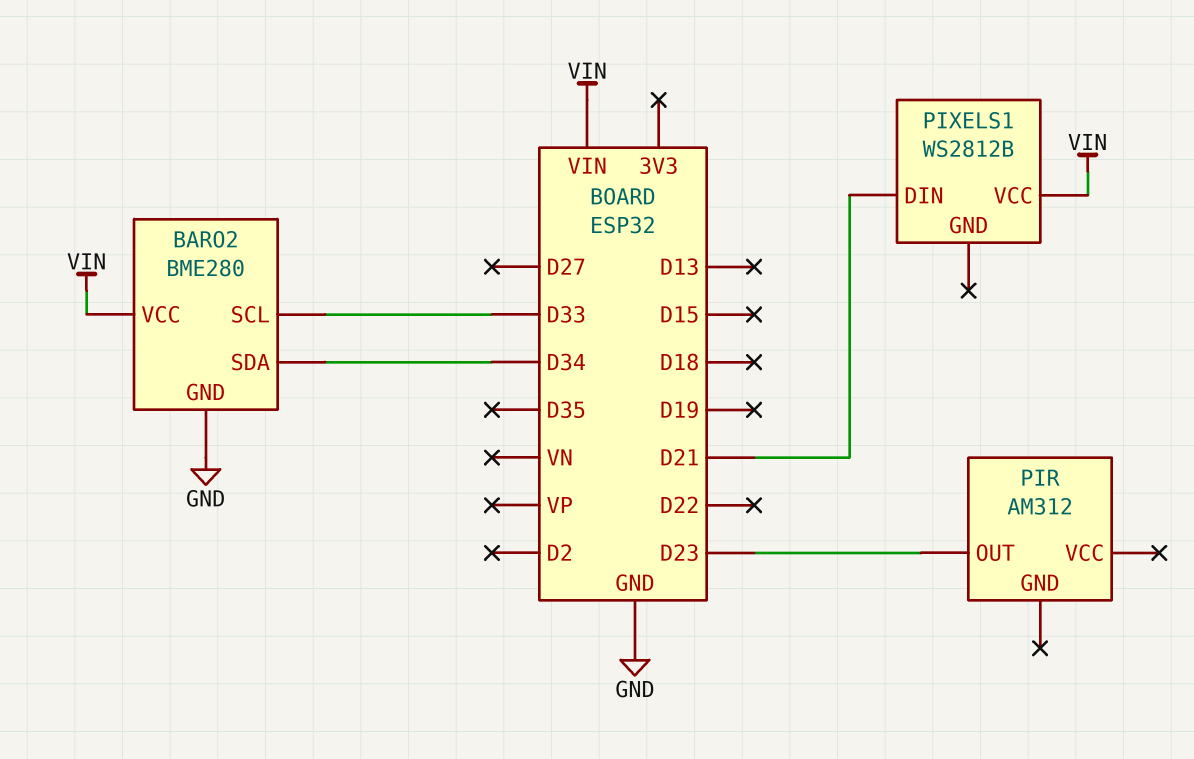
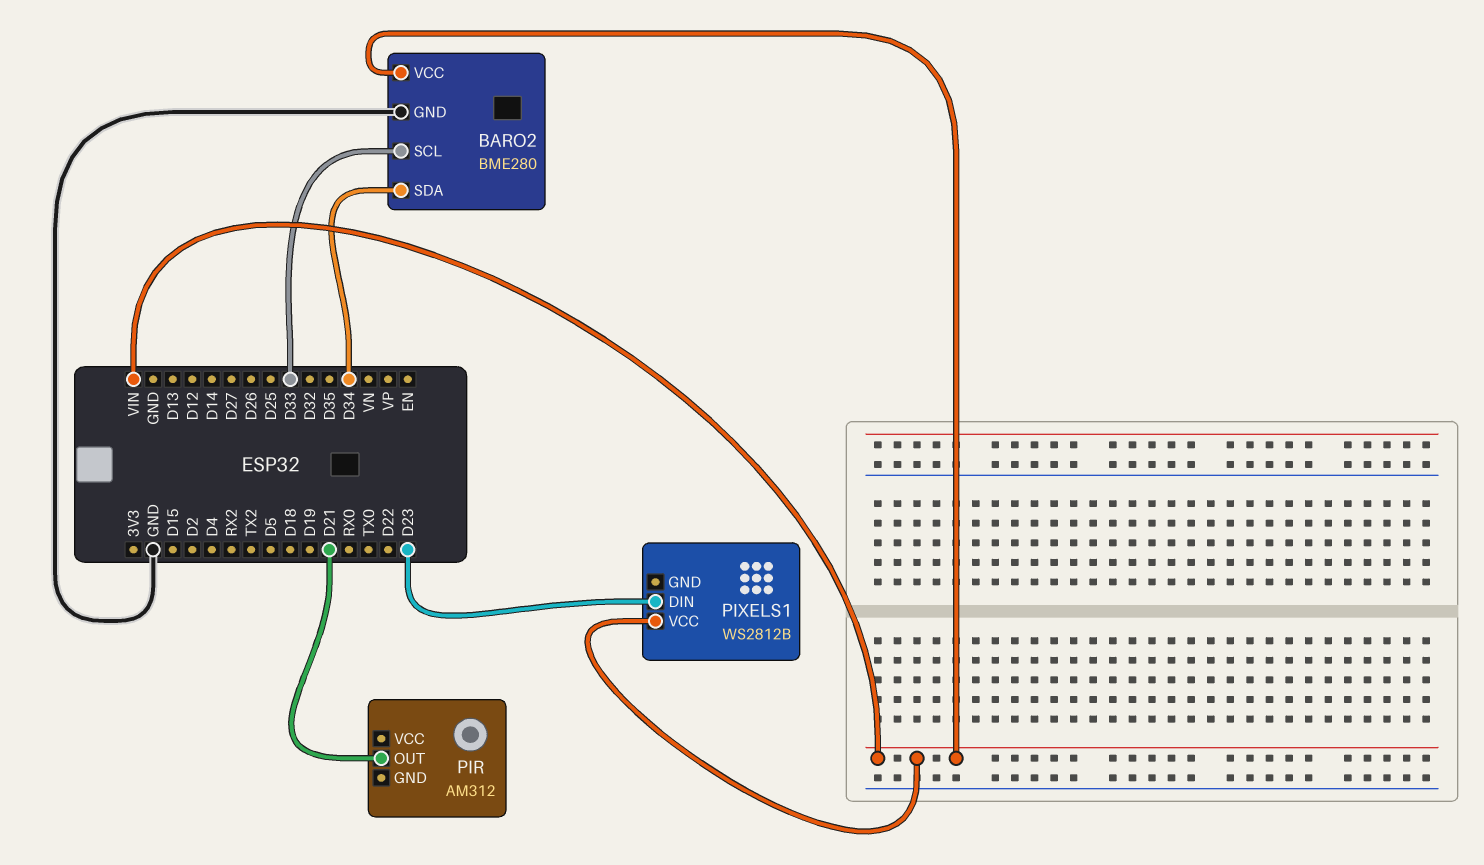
PIR pin OUT: D23 -> D21
PIXELS1 pin DIN: D21 -> D23

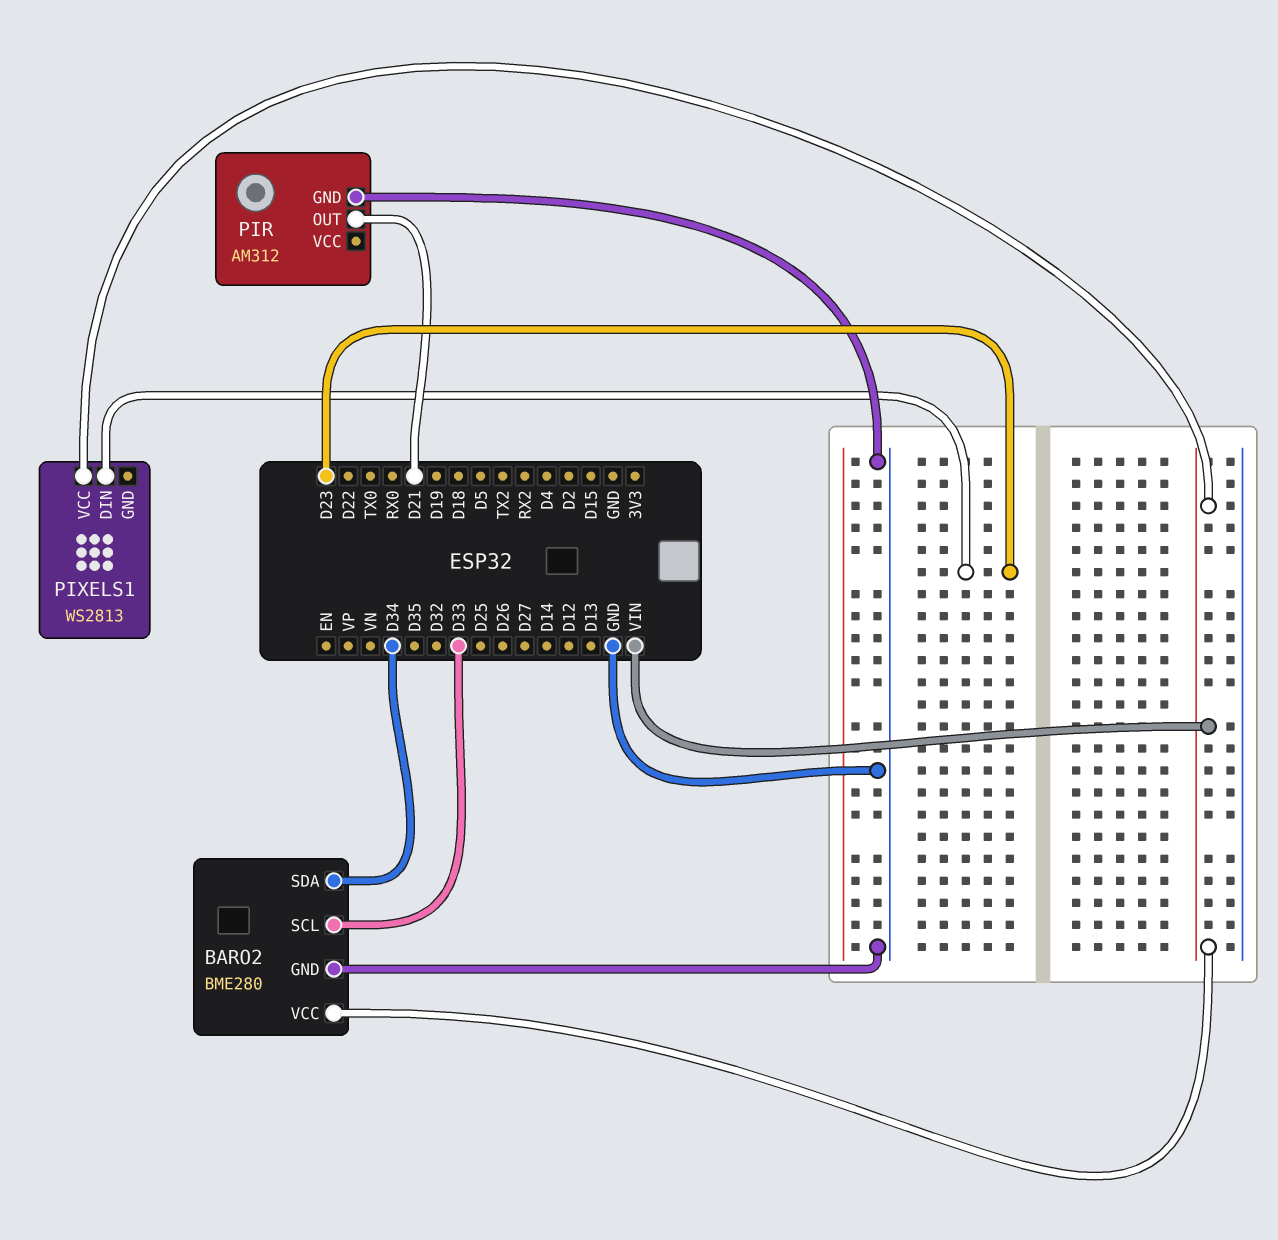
PIR pin GND: none -> GND
PIXELS1: WS2812B -> WS2813

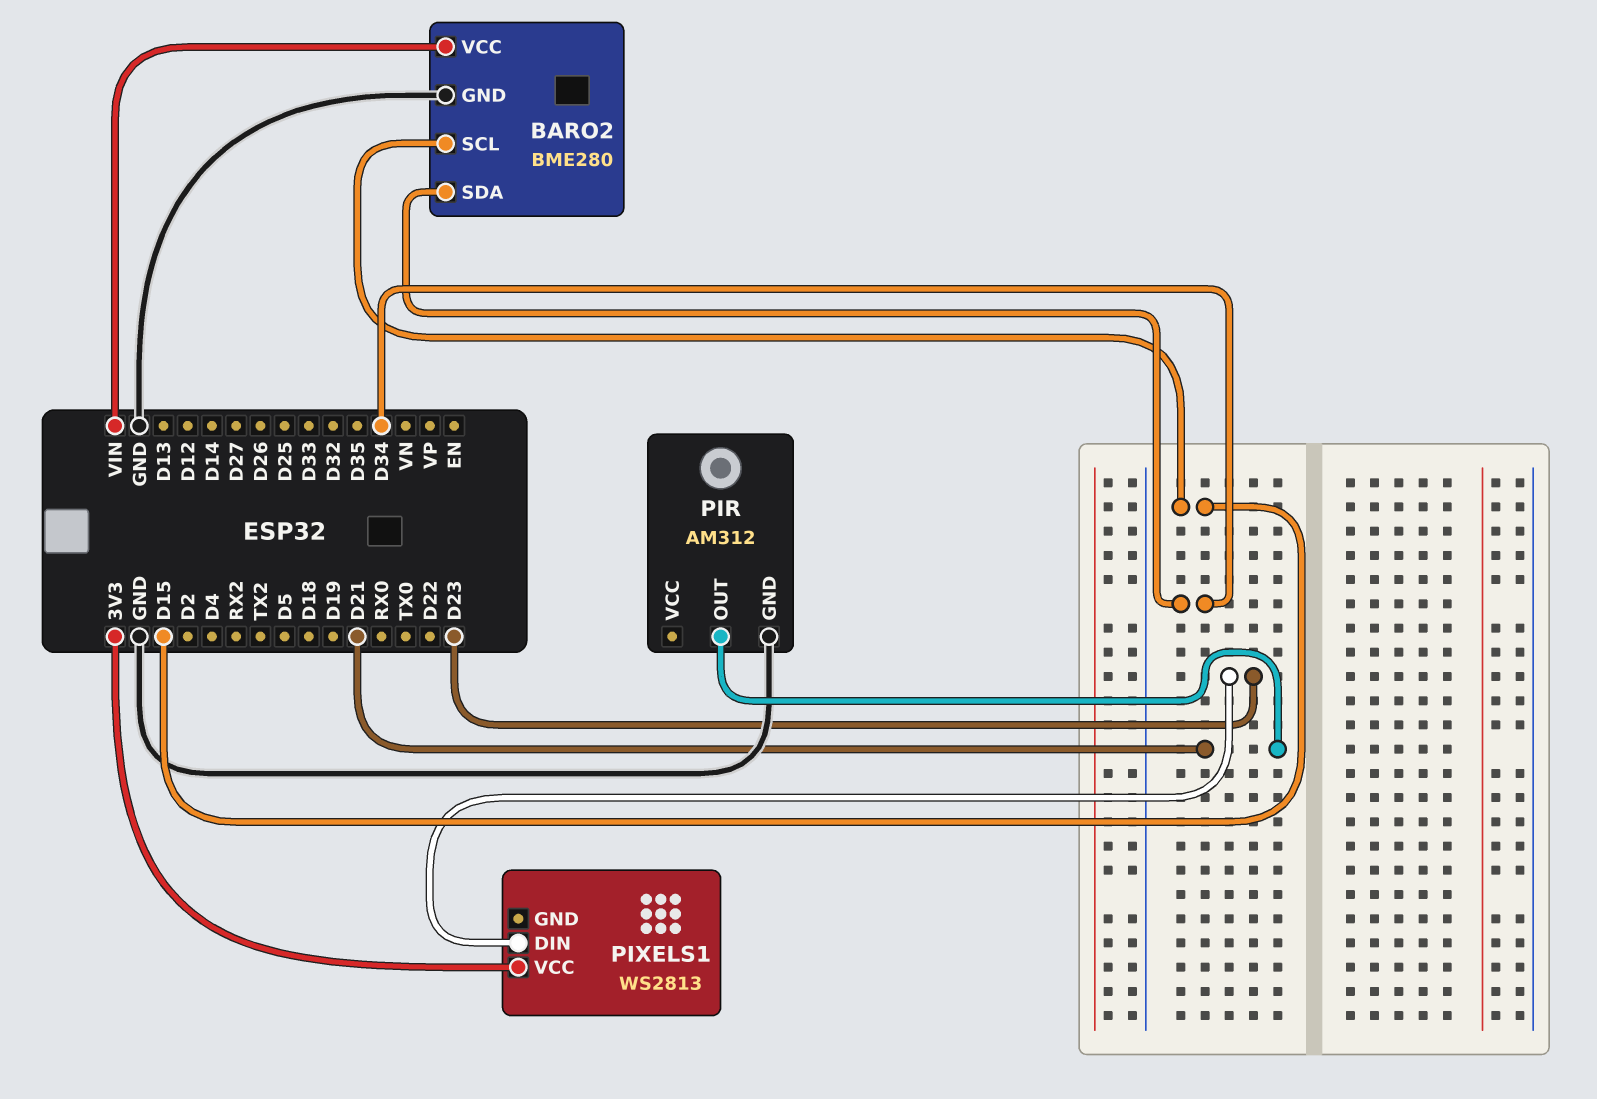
BARO2 pin SCL: D33 -> D15
PIXELS1 pin VCC: VIN -> 3V3

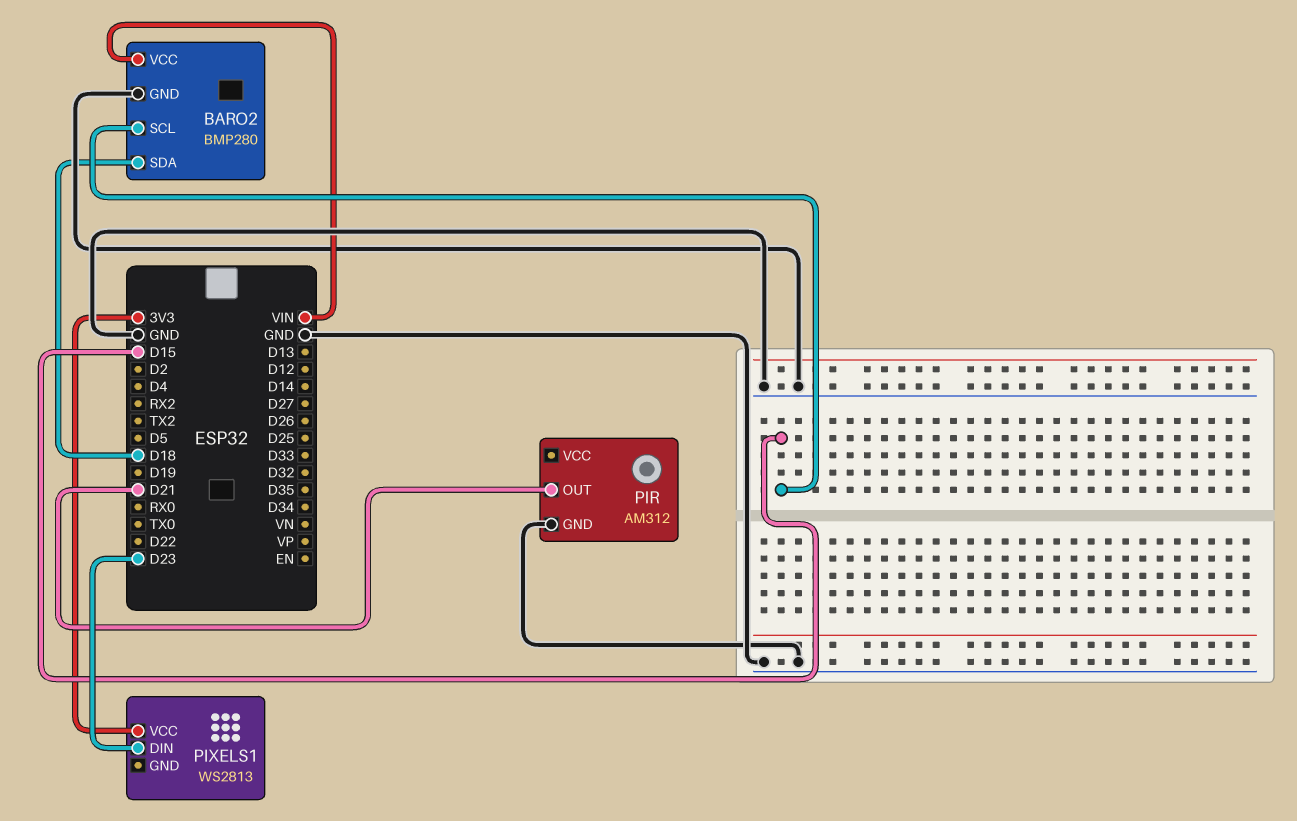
BARO2: BME280 -> BMP280
BARO2 pin SDA: D34 -> D18

